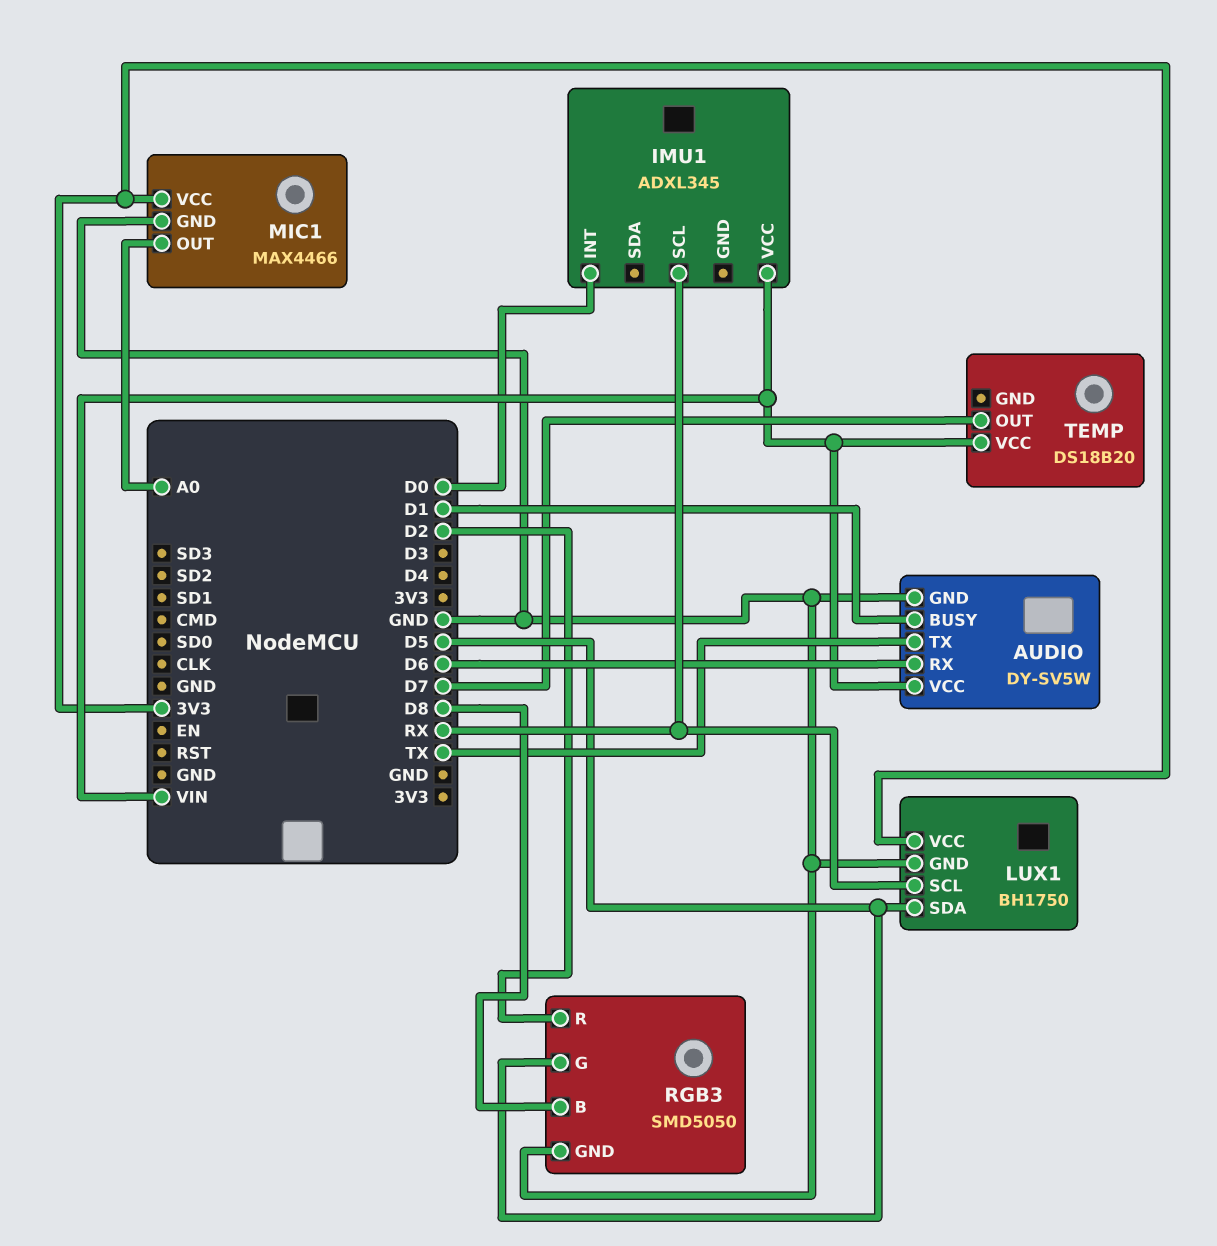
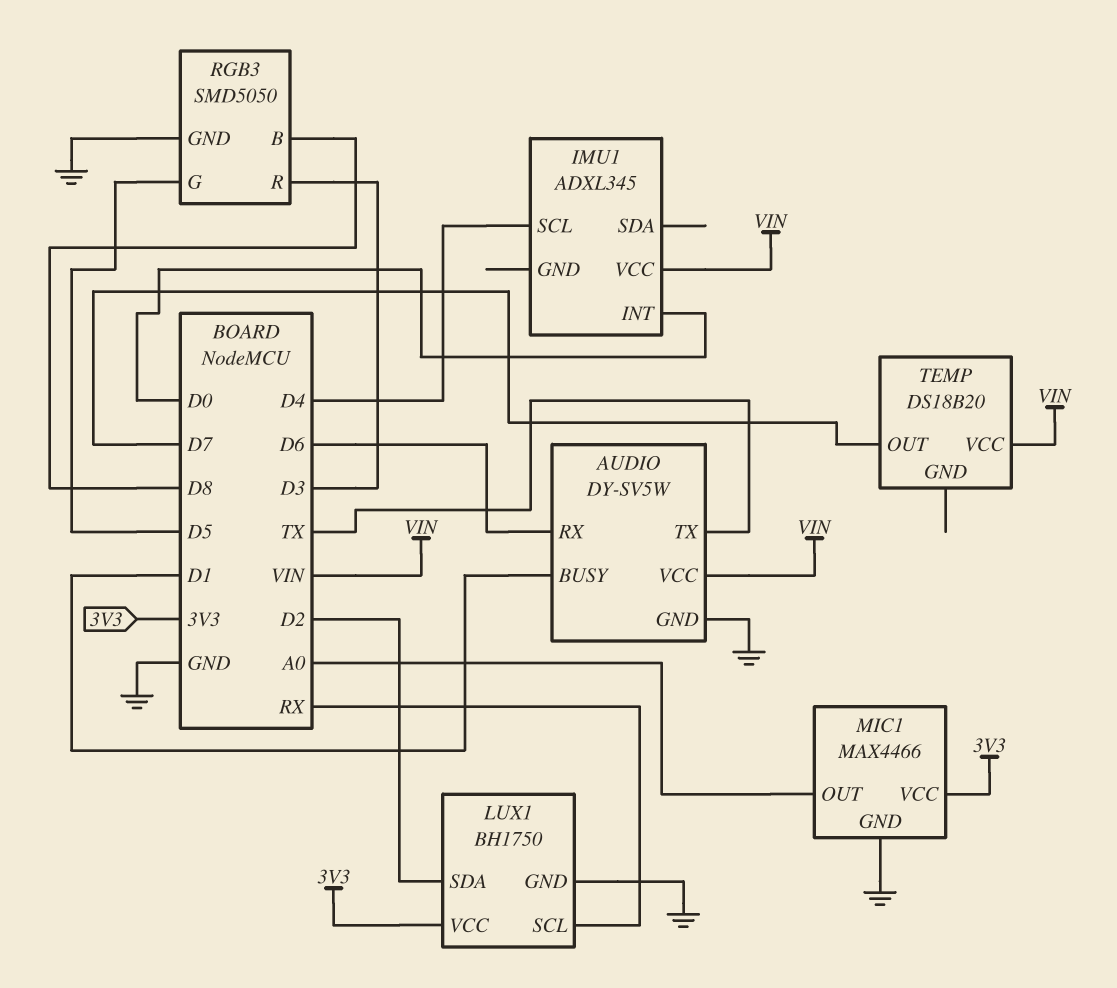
IMU1 pin SCL: RX -> D4
LUX1 pin SDA: D5 -> D2
RGB3 pin R: D2 -> D3

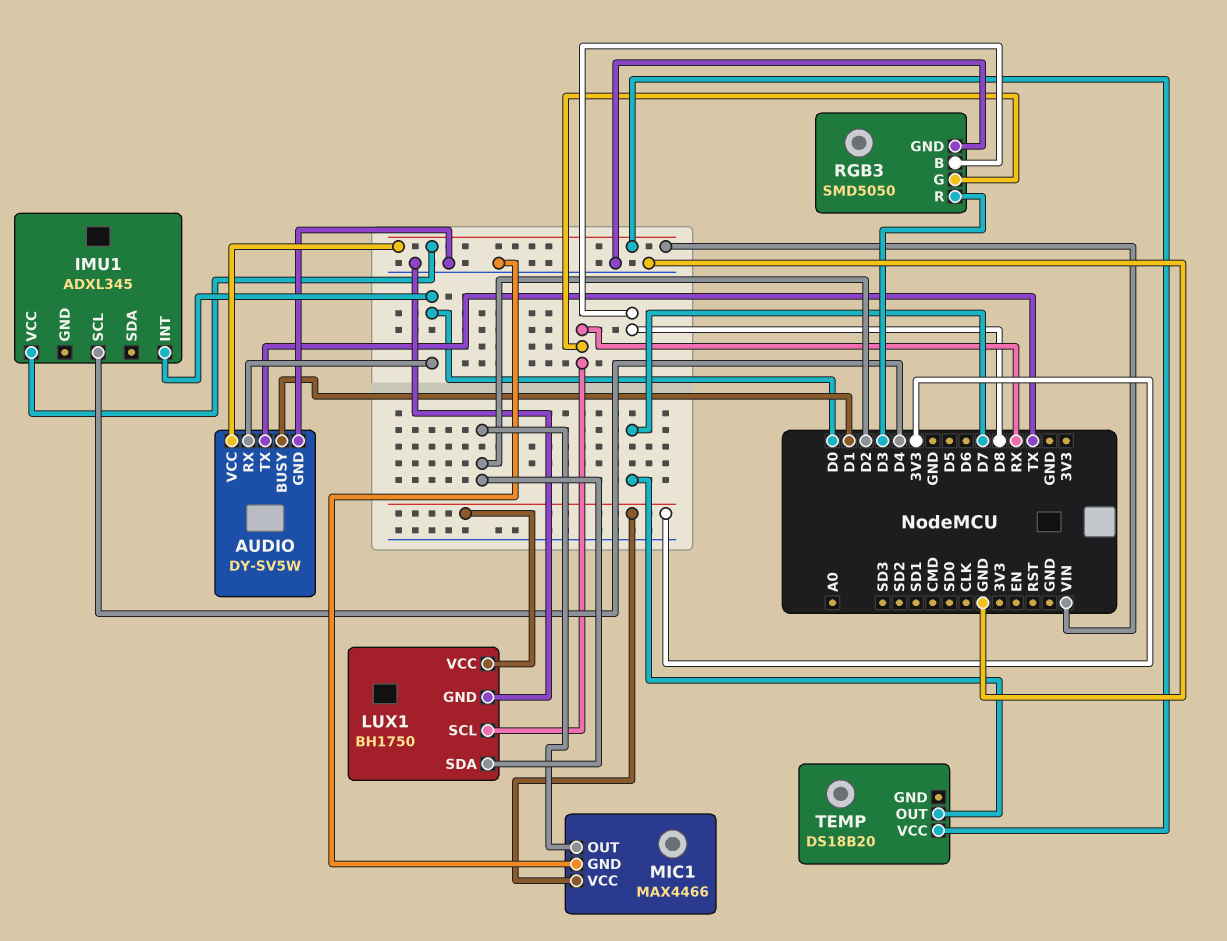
AUDIO pin RX: D6 -> D0
MIC1 pin OUT: A0 -> D2
RGB3 pin G: D5 -> RX

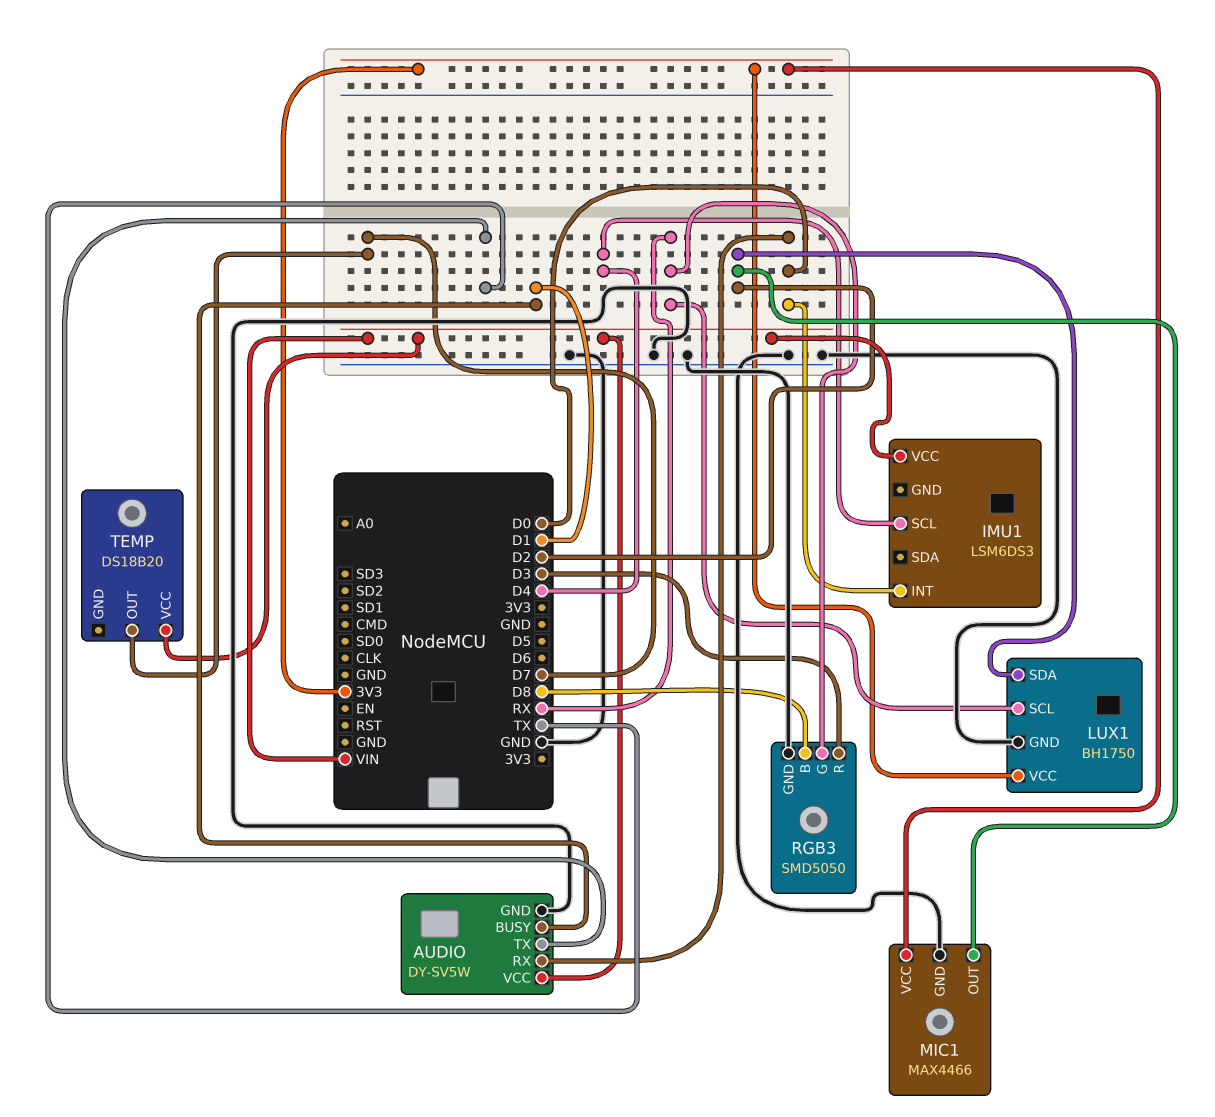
IMU1: ADXL345 -> LSM6DS3

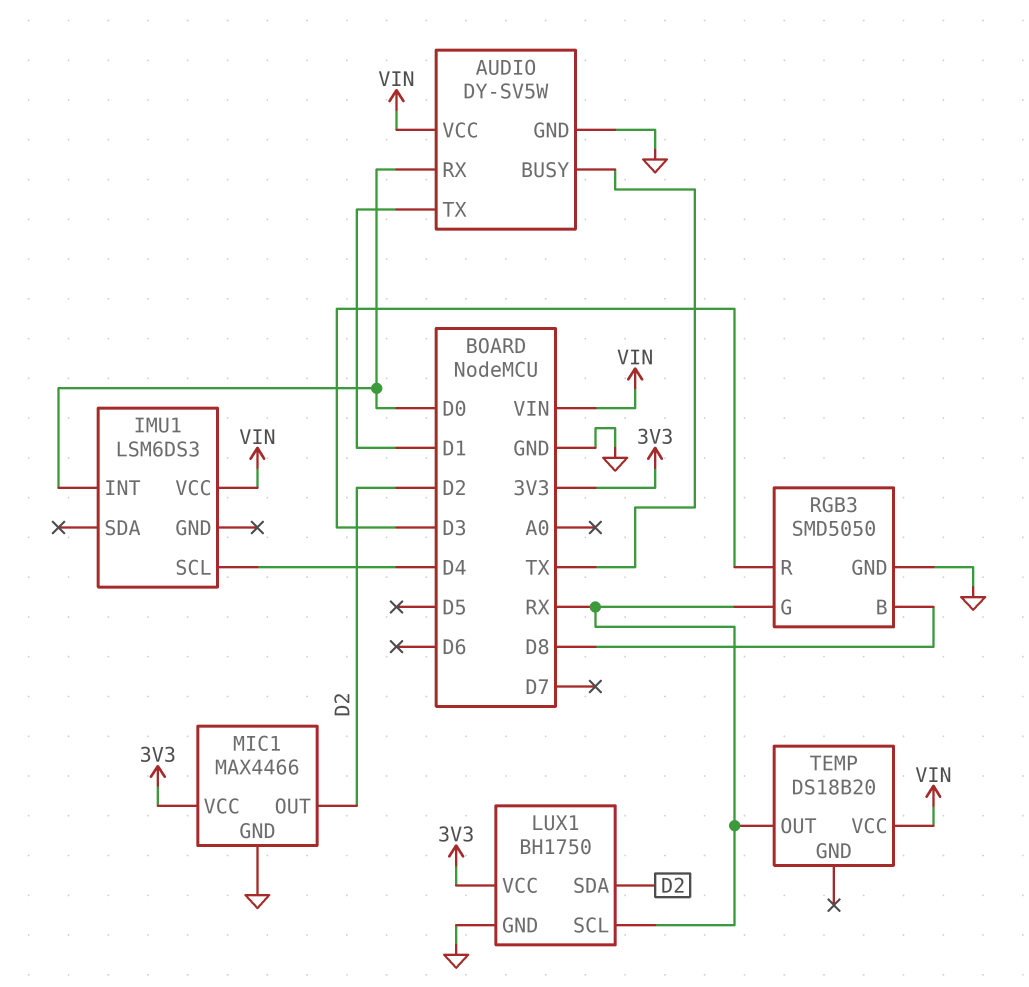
AUDIO pin BUSY: D1 -> TX
AUDIO pin TX: TX -> D1
TEMP pin OUT: D7 -> RX

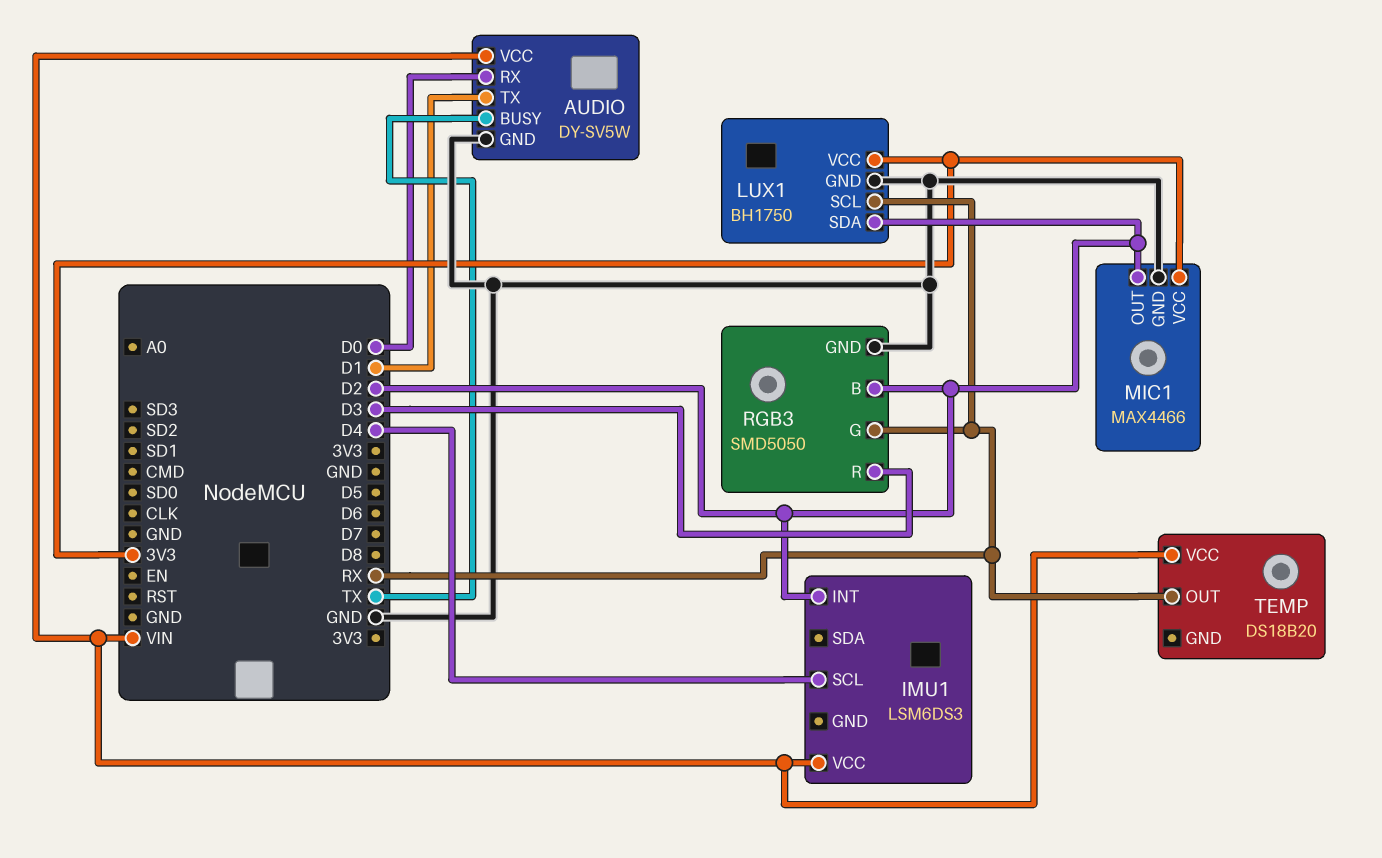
IMU1 pin INT: D0 -> D2
RGB3 pin B: D8 -> D2

